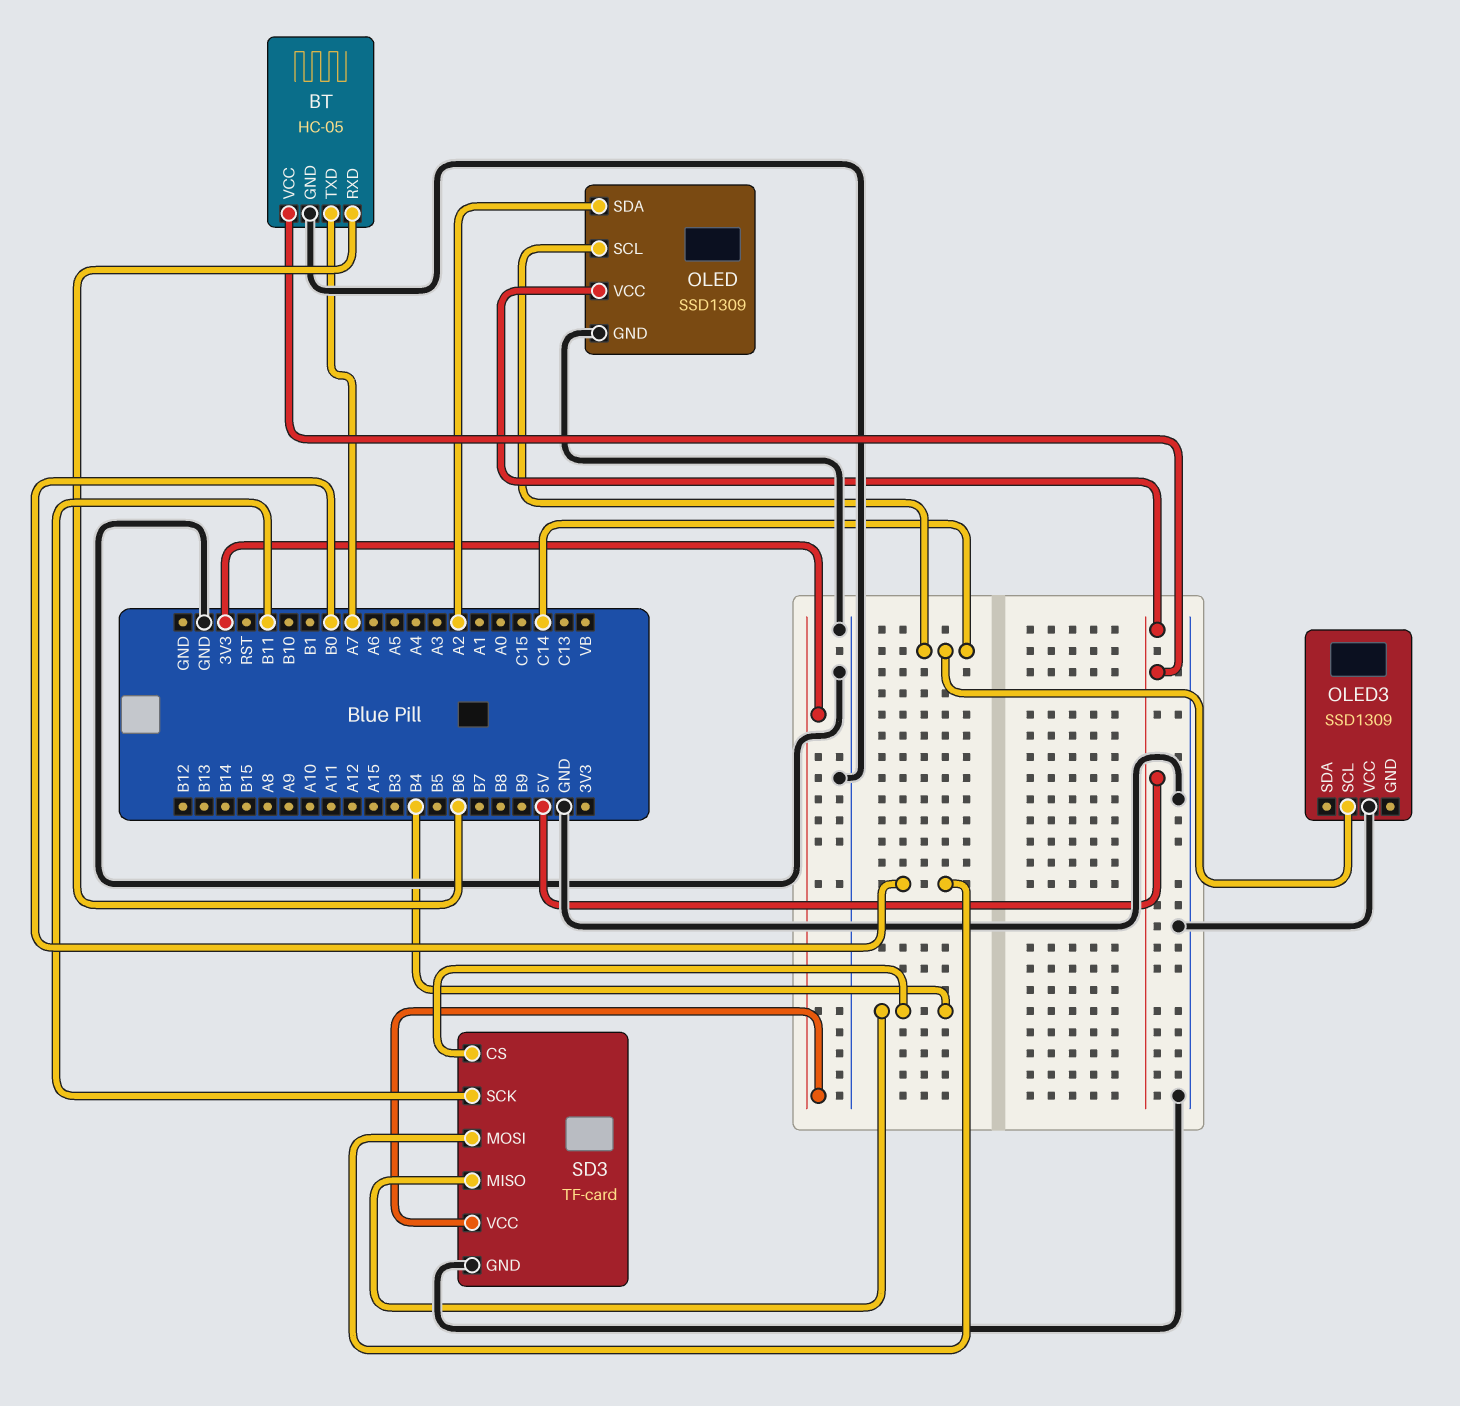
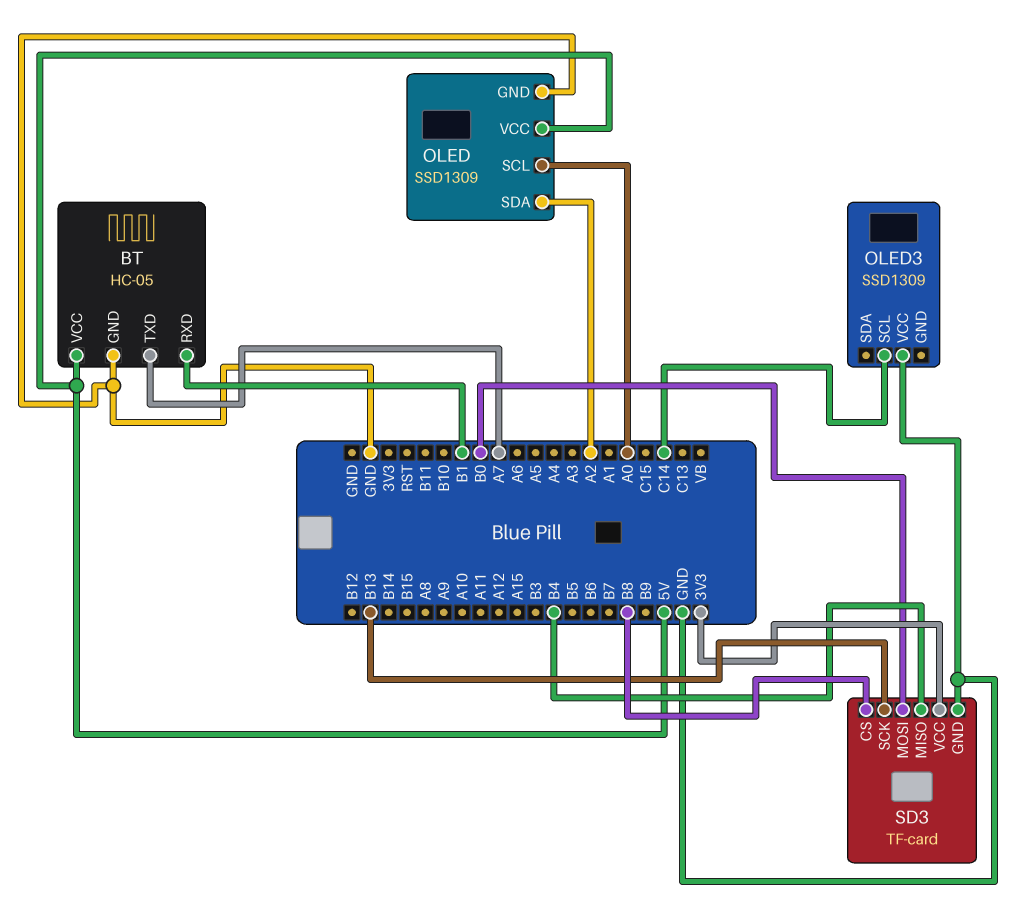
BT pin RXD: B6 -> B1
OLED pin SCL: C14 -> A0
SD3 pin CS: B4 -> B8
SD3 pin SCK: B11 -> B13

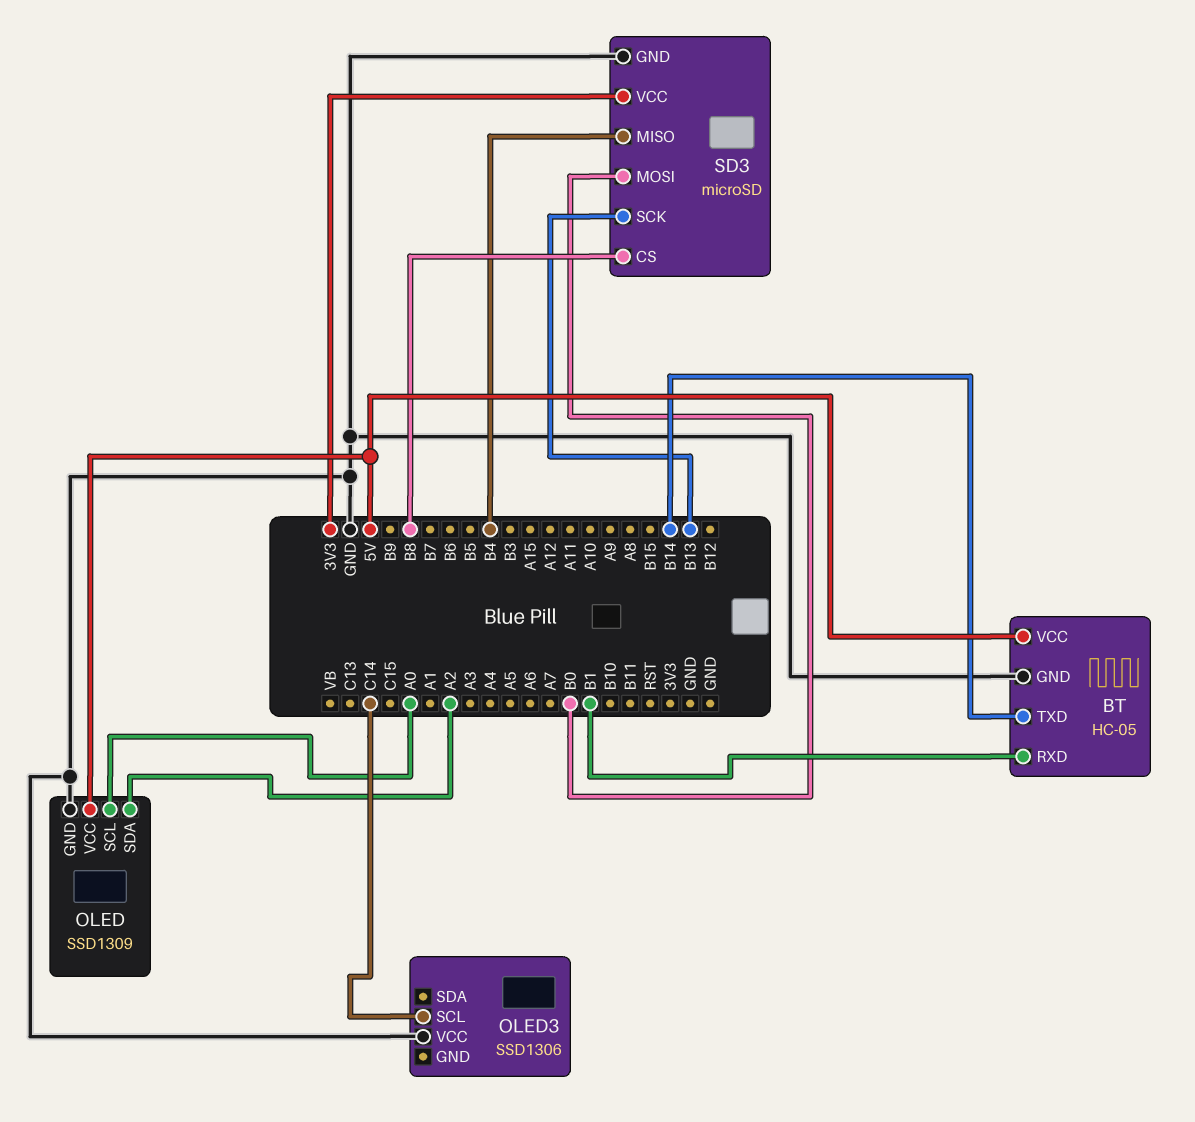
BT pin TXD: A7 -> B14
OLED3: SSD1309 -> SSD1306
SD3: TF-card -> microSD

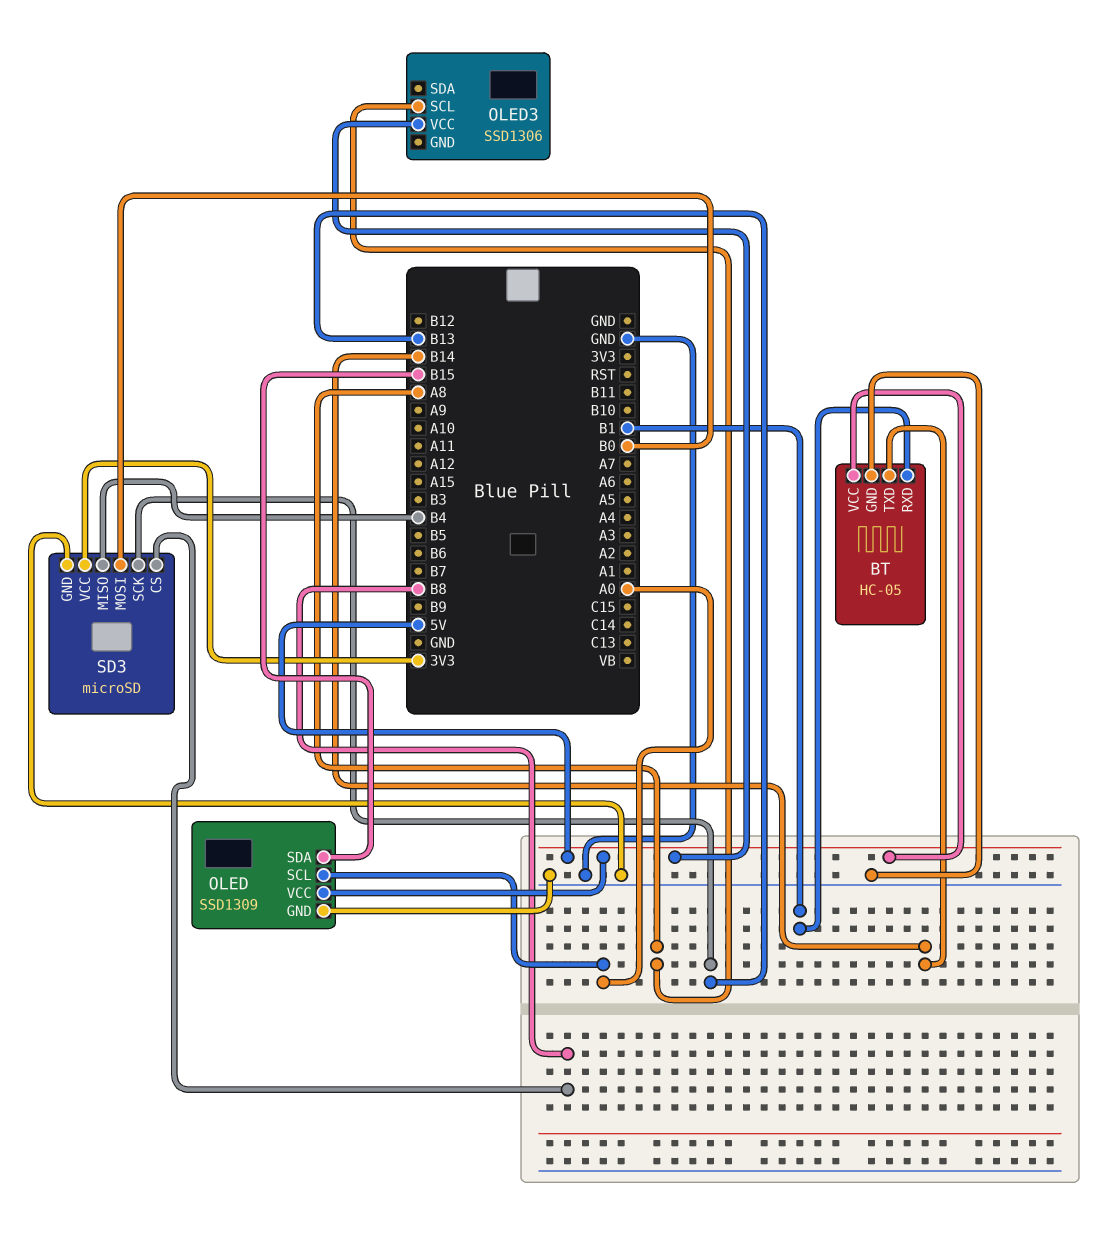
OLED pin SDA: A2 -> B15
OLED3 pin SCL: C14 -> A8
OLED3 pin VCC: GND -> 5V

